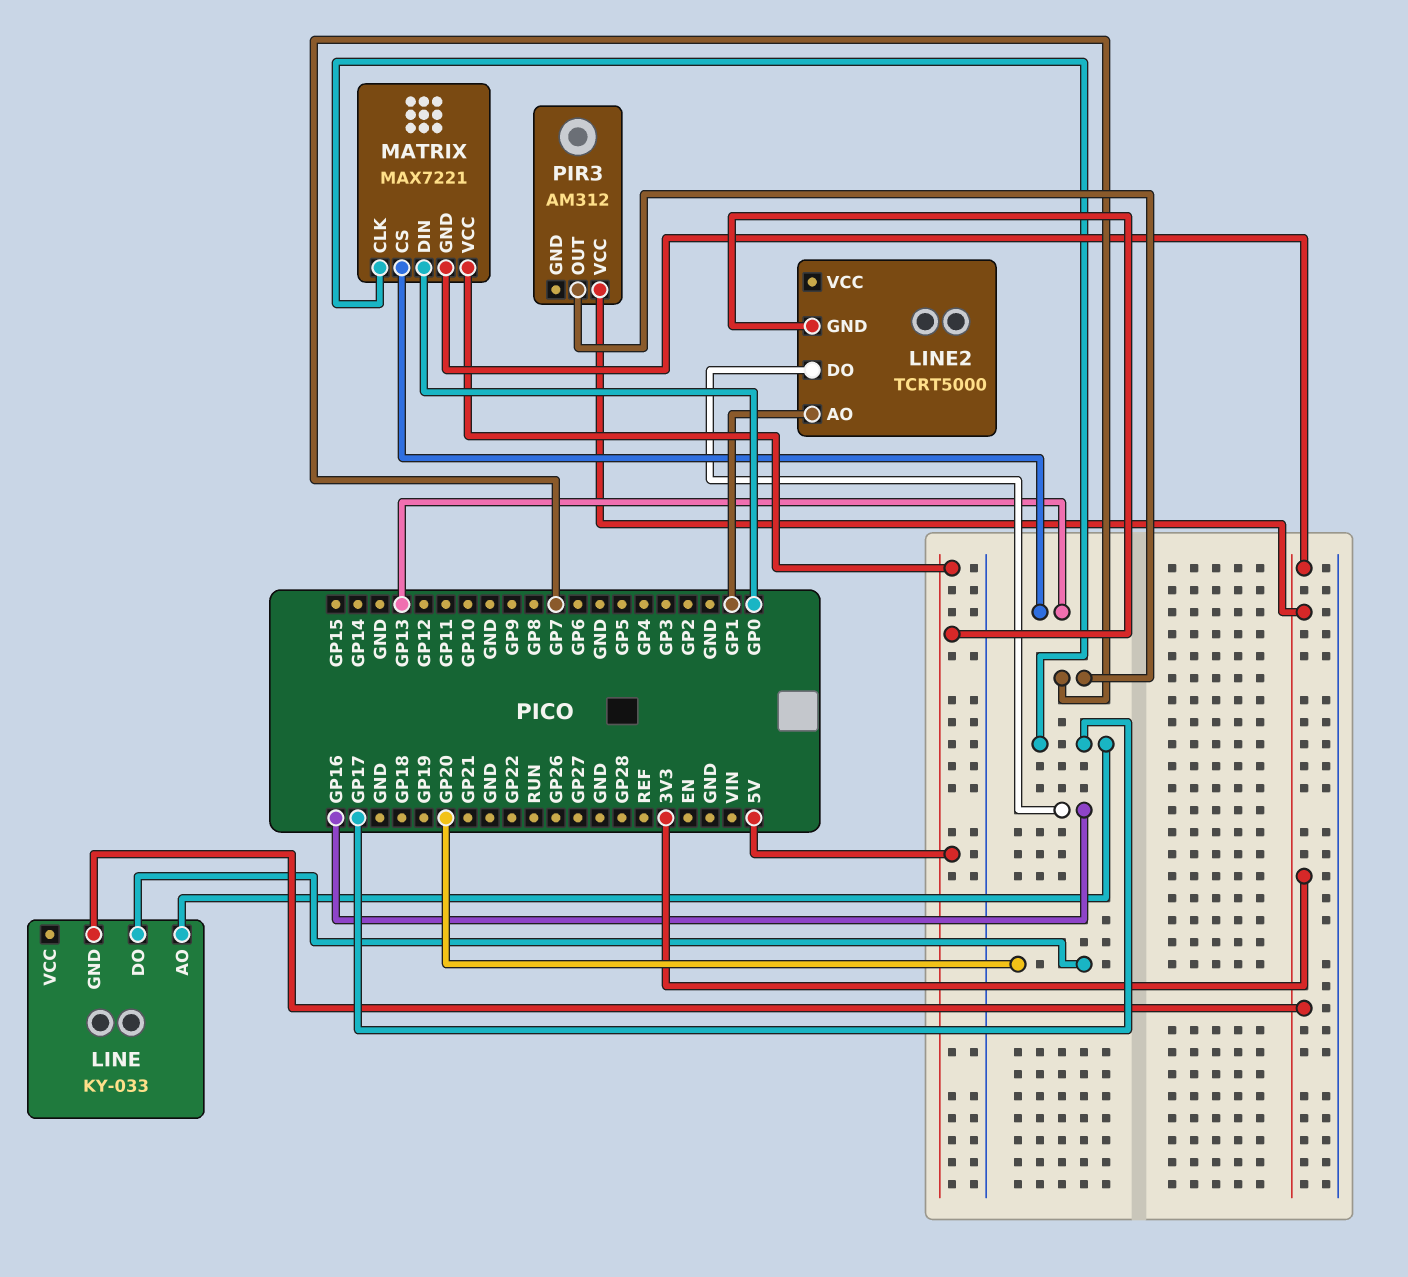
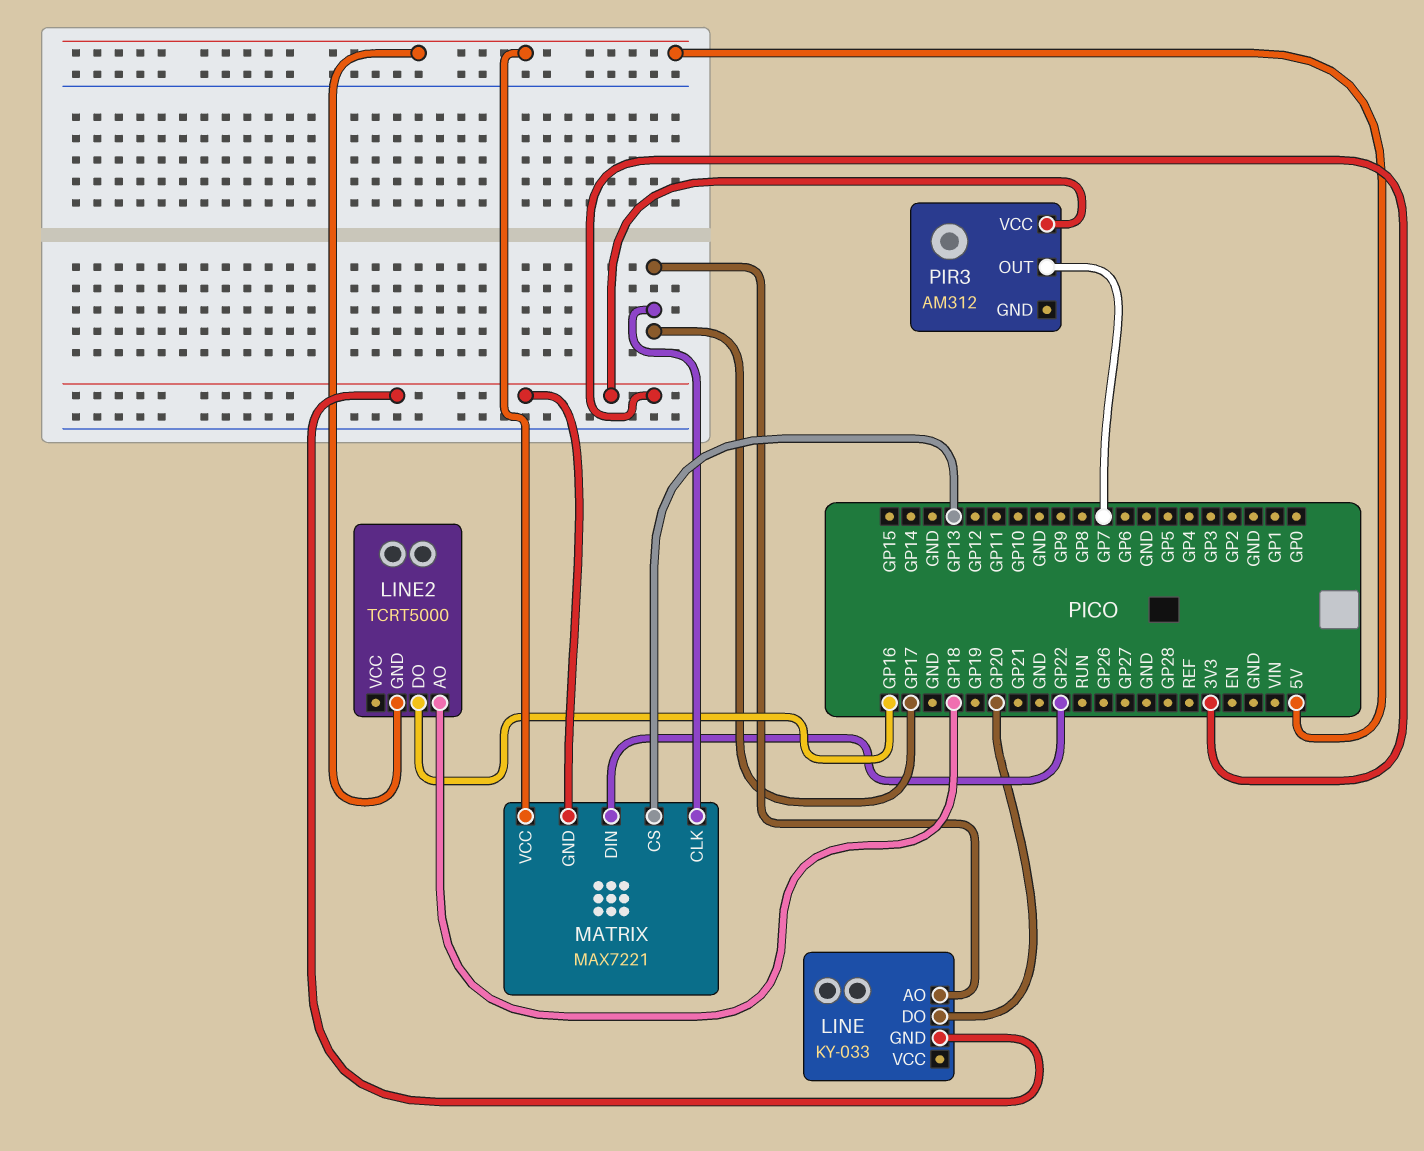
LINE2 pin AO: GP1 -> GP18
MATRIX pin DIN: GP0 -> GP22

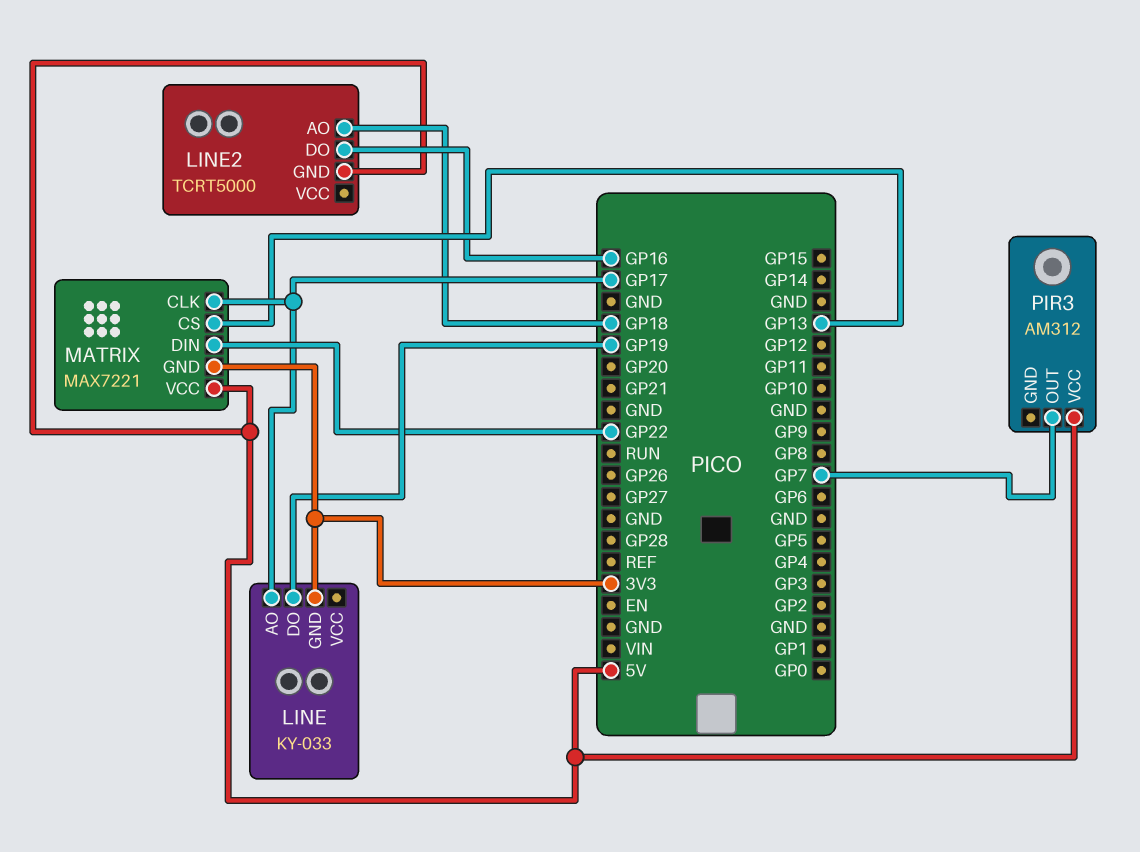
LINE pin DO: GP20 -> GP19
PIR3 pin VCC: 3V3 -> 5V

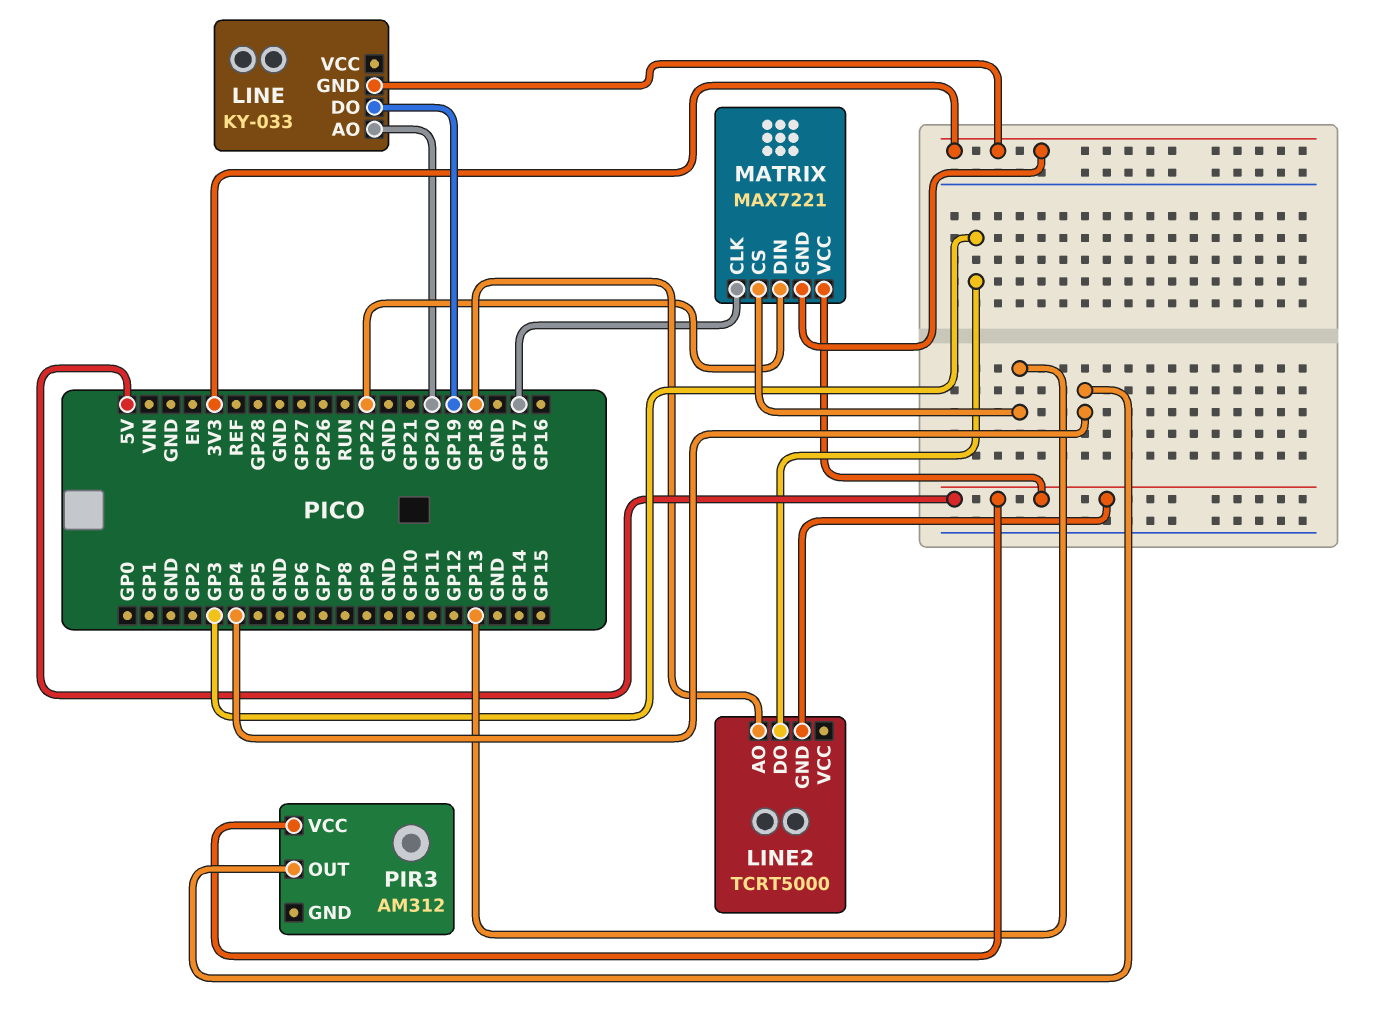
LINE pin AO: GP17 -> GP20
LINE2 pin DO: GP16 -> GP3
PIR3 pin OUT: GP7 -> GP4

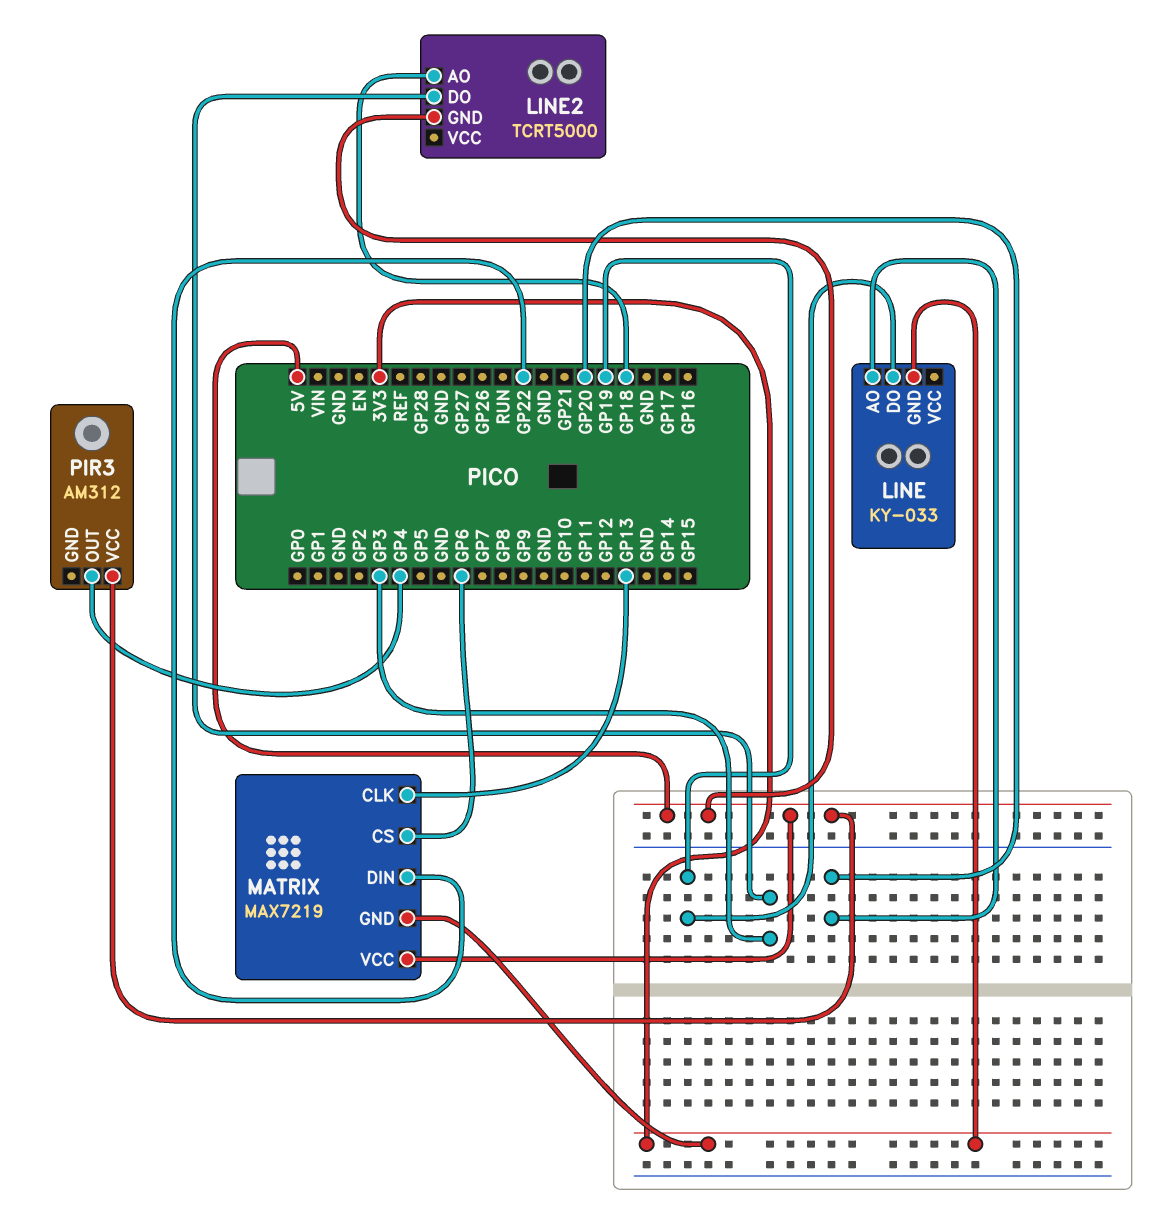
MATRIX: MAX7221 -> MAX7219
MATRIX pin CLK: GP17 -> GP13
MATRIX pin CS: GP13 -> GP6

